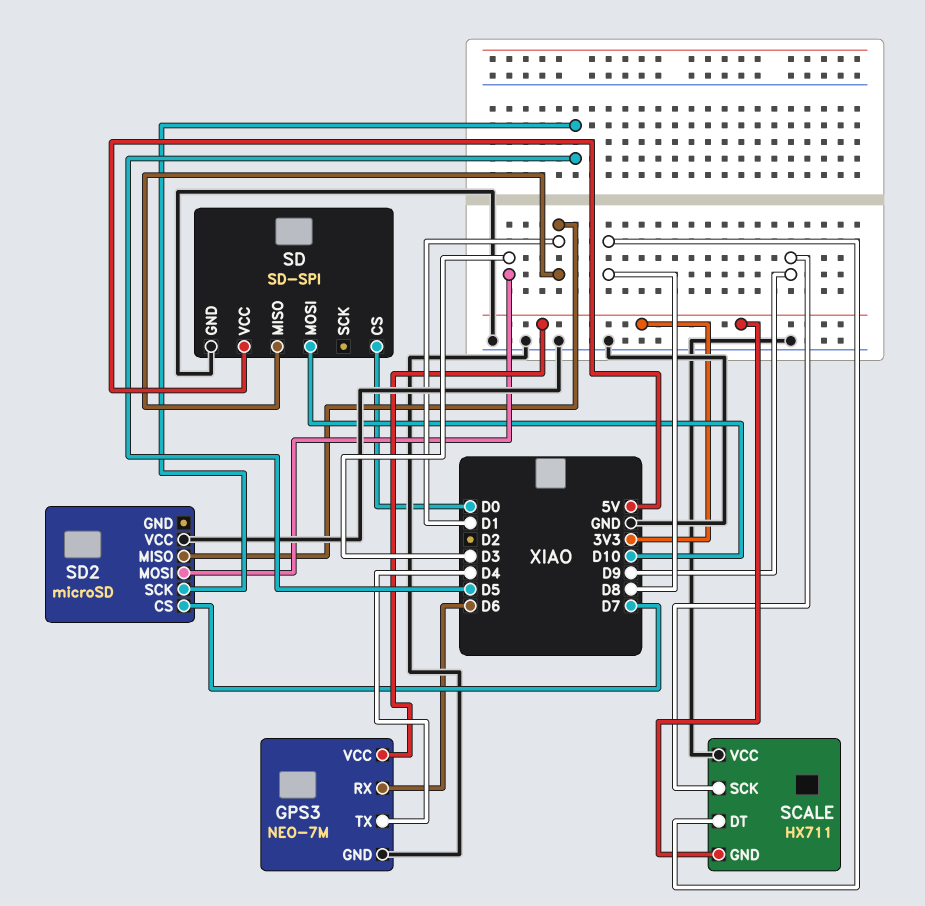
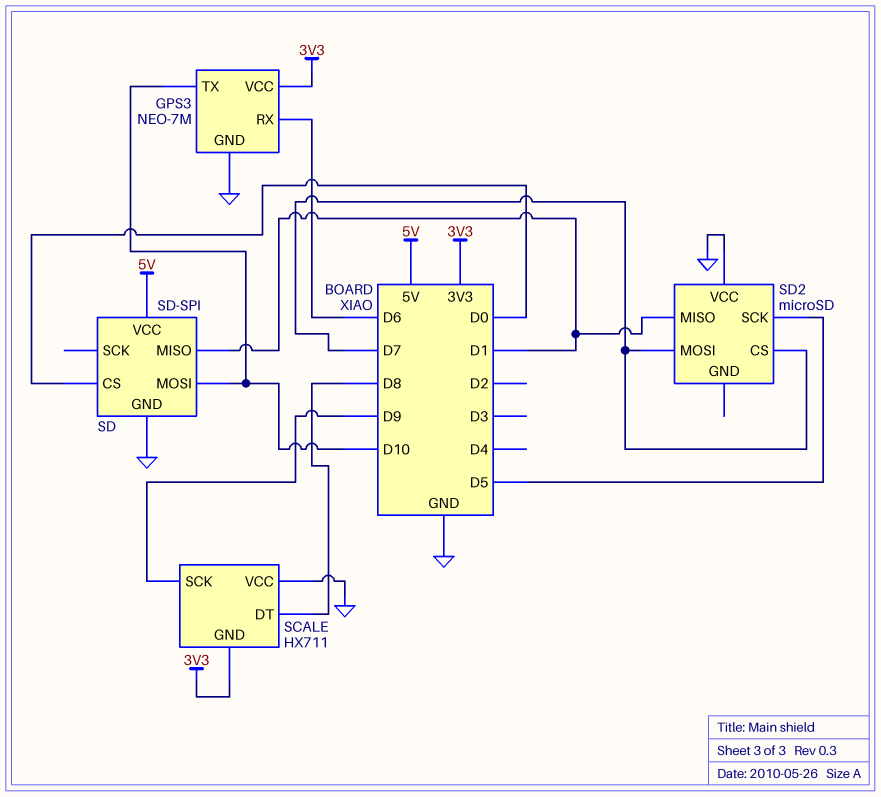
GPS3 pin TX: D4 -> D10
SD2 pin MOSI: D3 -> D7

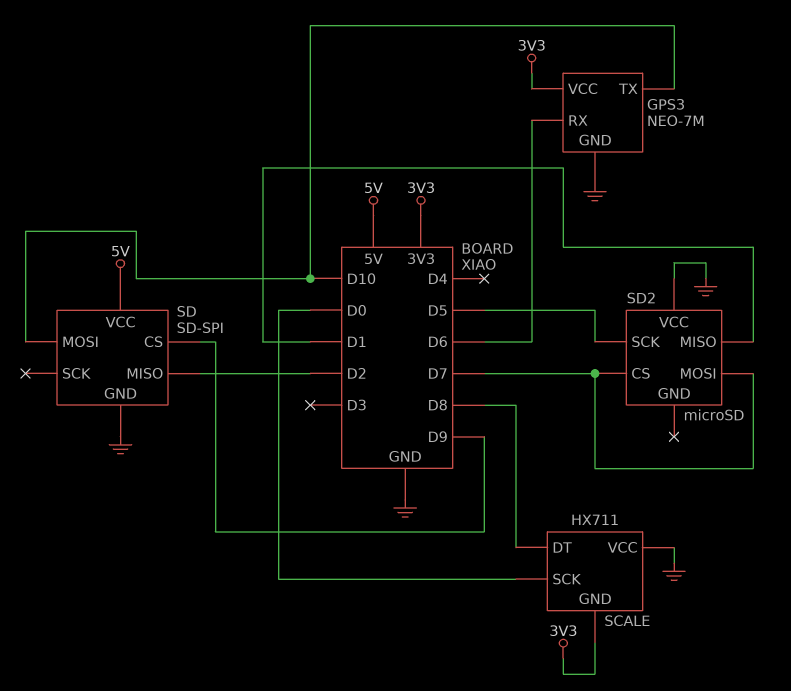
SCALE pin SCK: D9 -> D0
SD pin CS: D0 -> D9
SD pin MISO: D1 -> D2

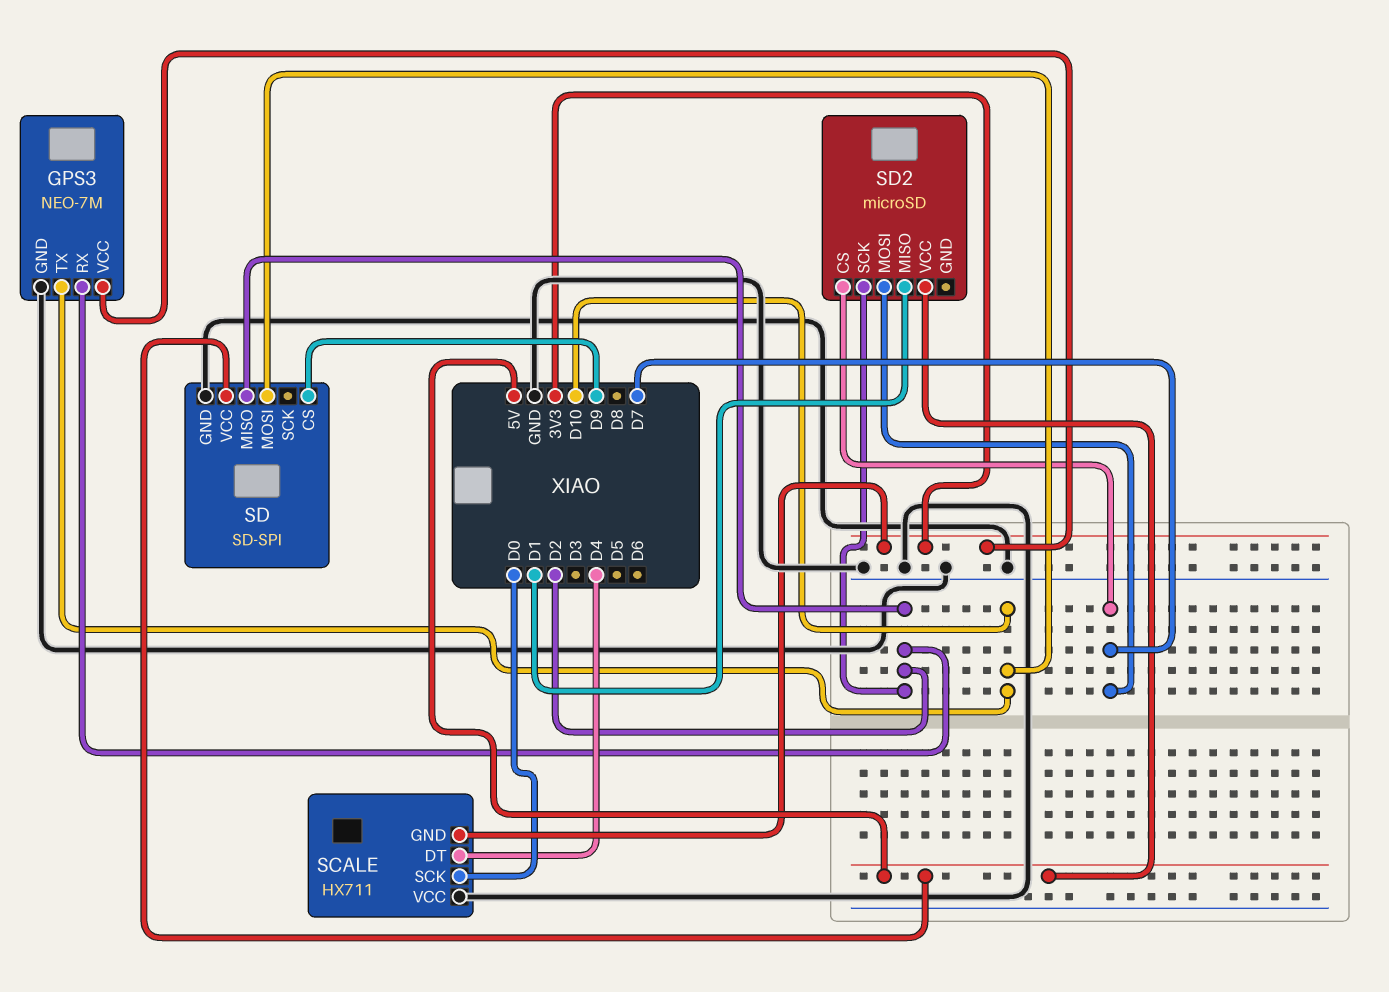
GPS3 pin RX: D6 -> D2
SCALE pin DT: D8 -> D4
SD2 pin SCK: D5 -> D2
SD2 pin VCC: GND -> 5V

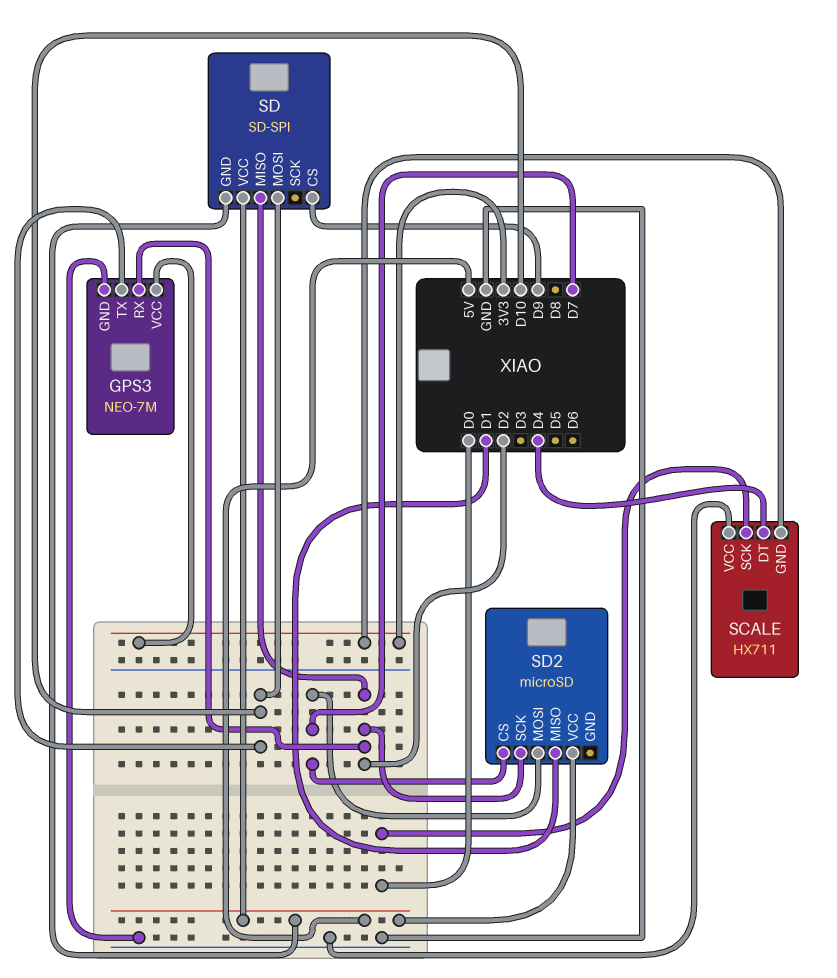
SD pin GND: GND -> 5V

